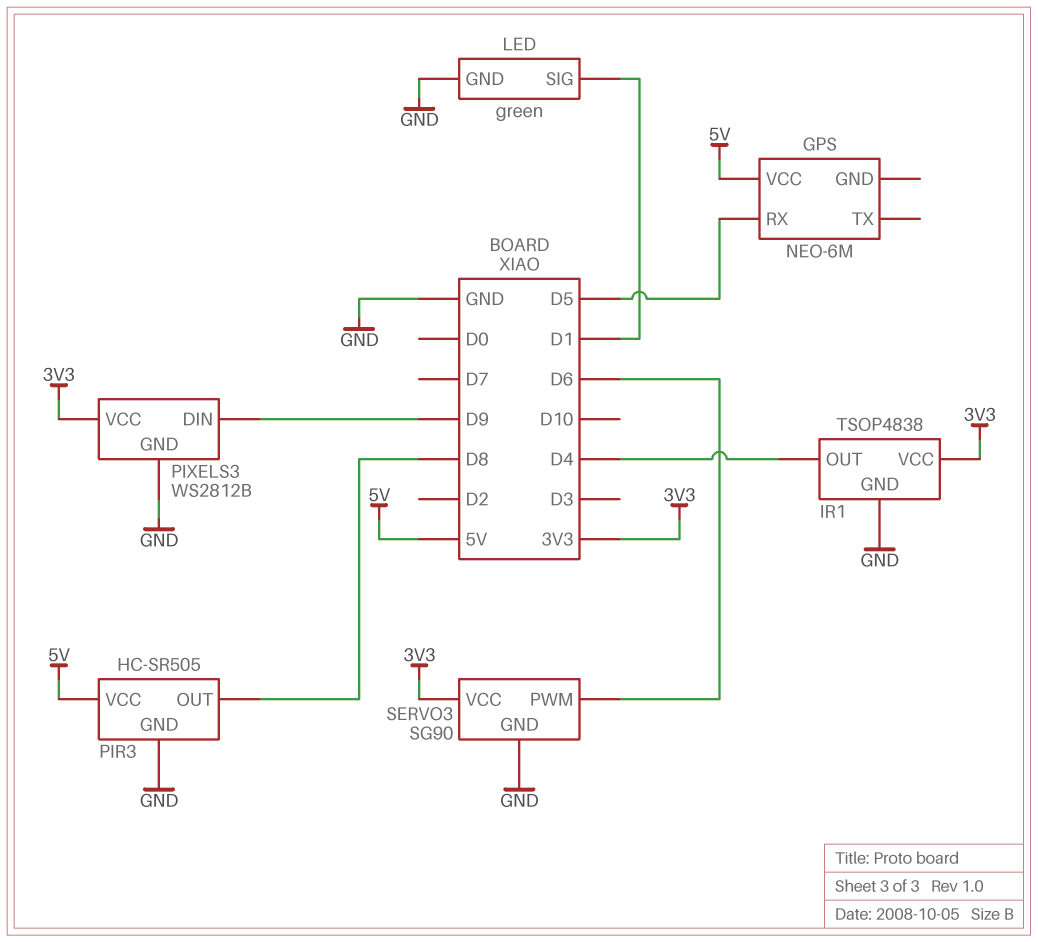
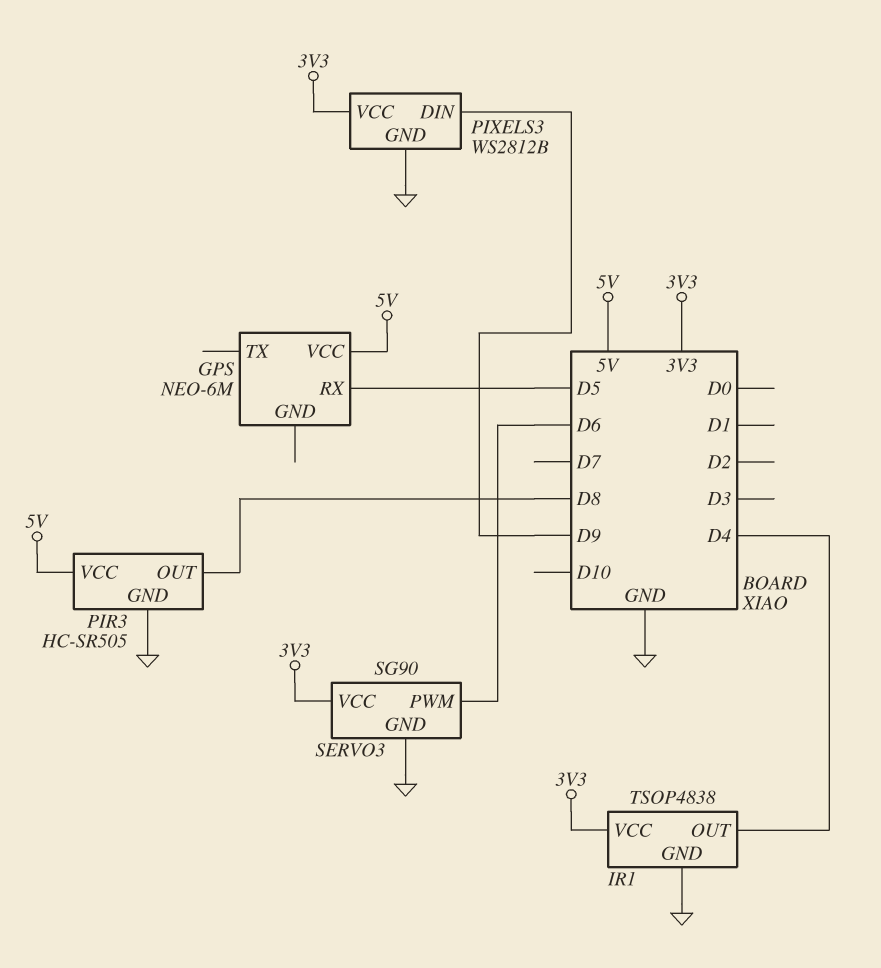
LED: green -> none
LED pin GND: GND -> none
LED pin SIG: D1 -> none

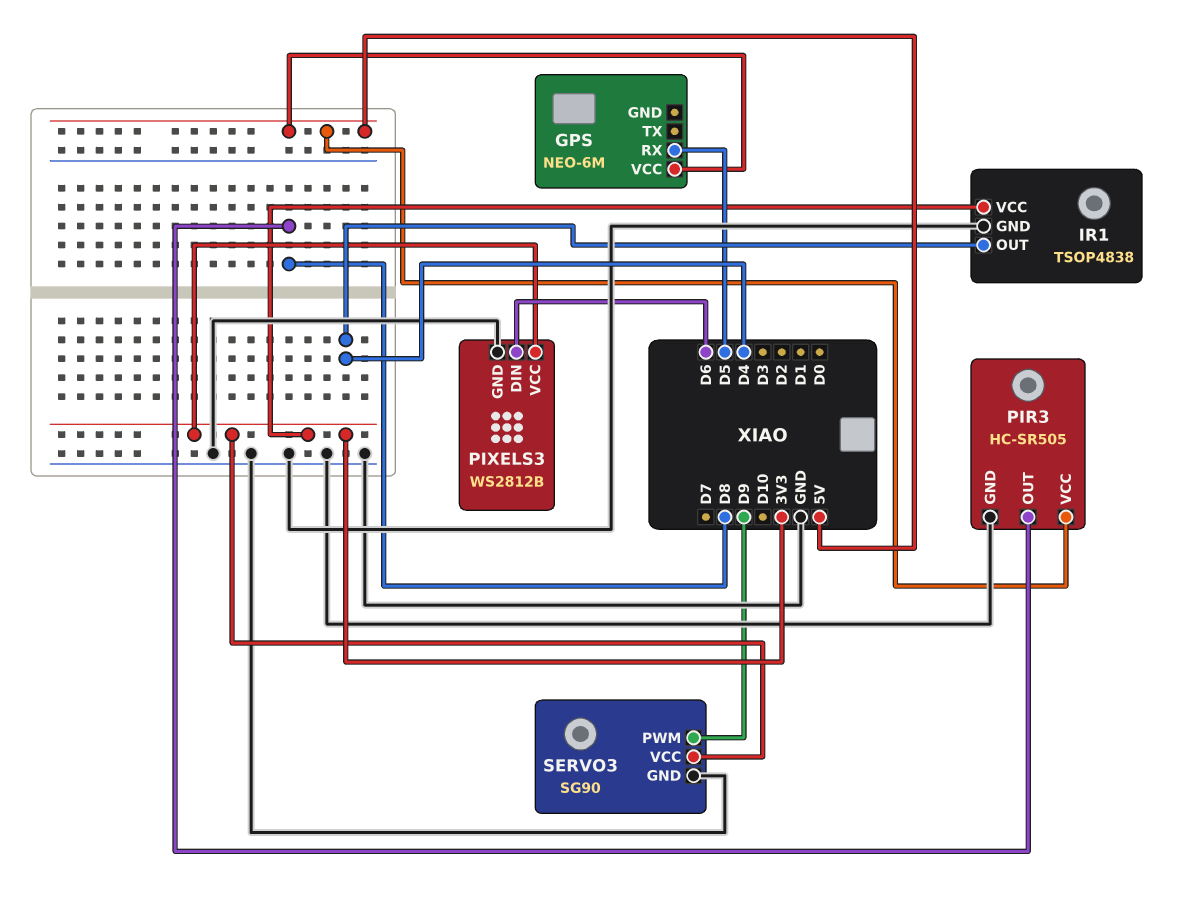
PIXELS3 pin DIN: D9 -> D6
SERVO3 pin PWM: D6 -> D9

